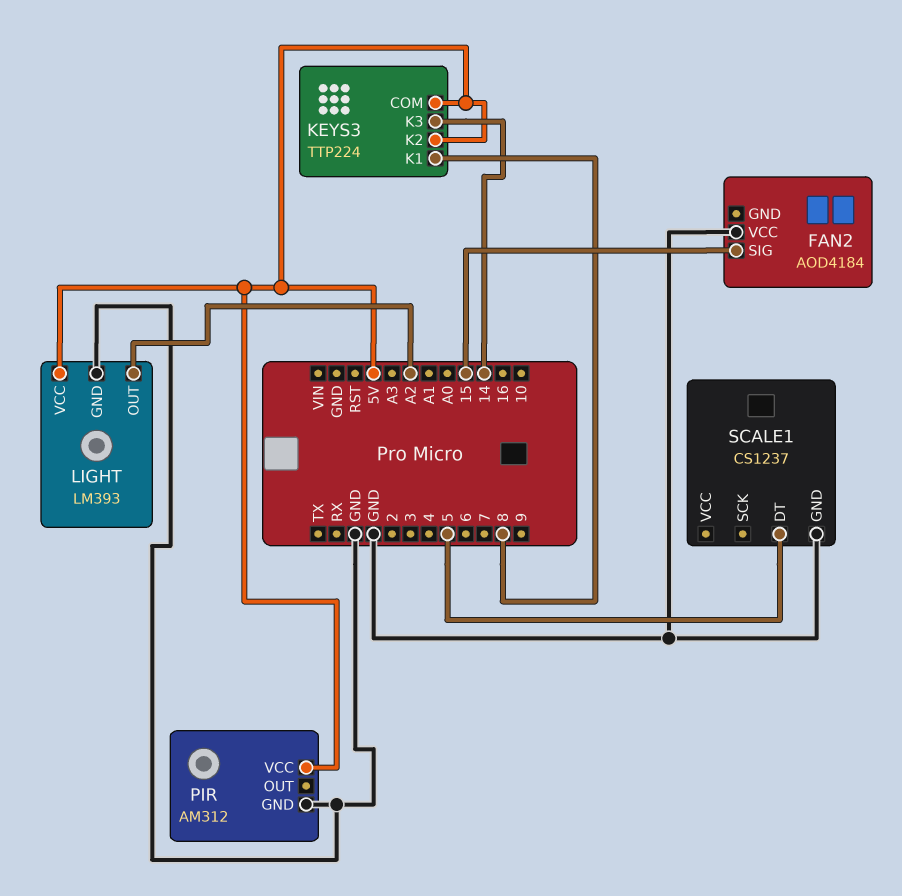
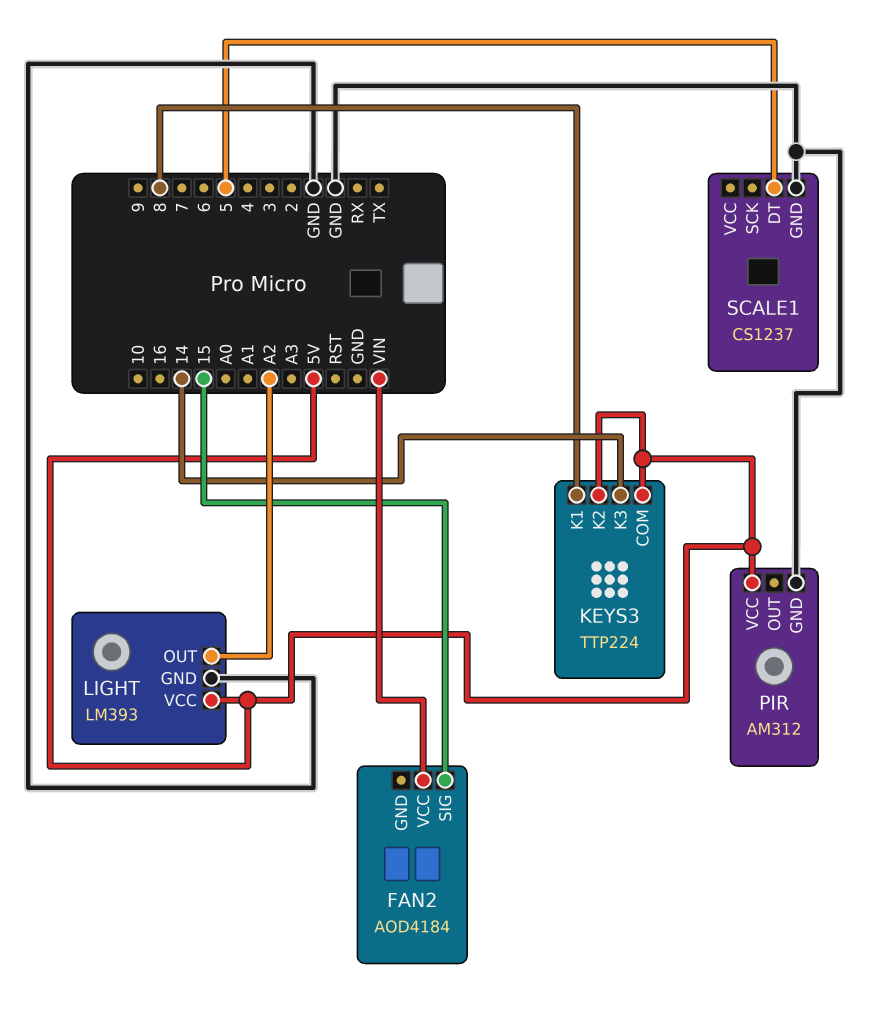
FAN2 pin VCC: GND -> VIN

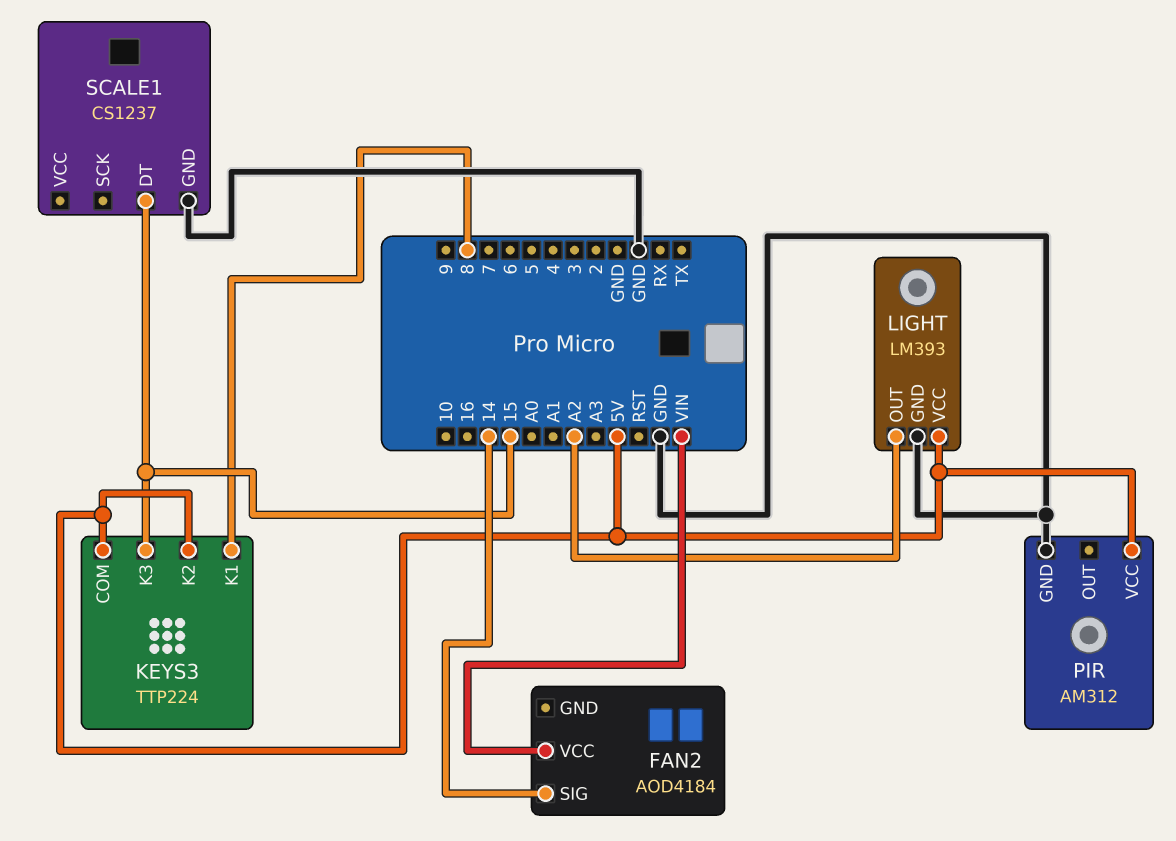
FAN2 pin SIG: 15 -> 14
KEYS3 pin K3: 14 -> 15
SCALE1 pin DT: 5 -> 15

